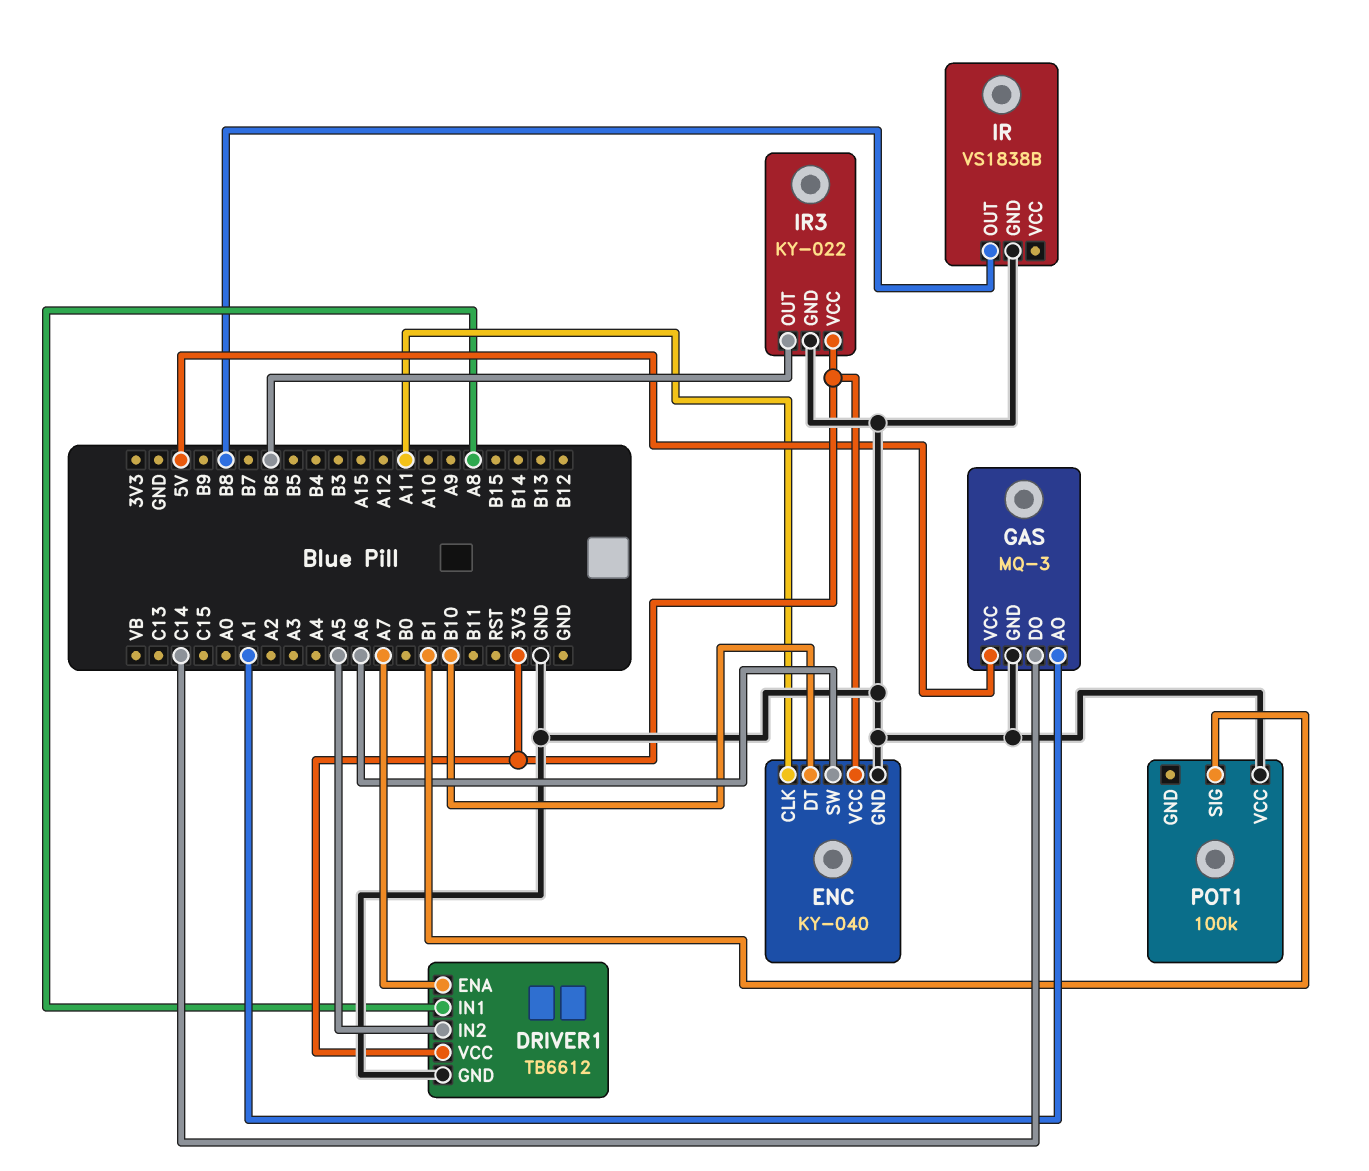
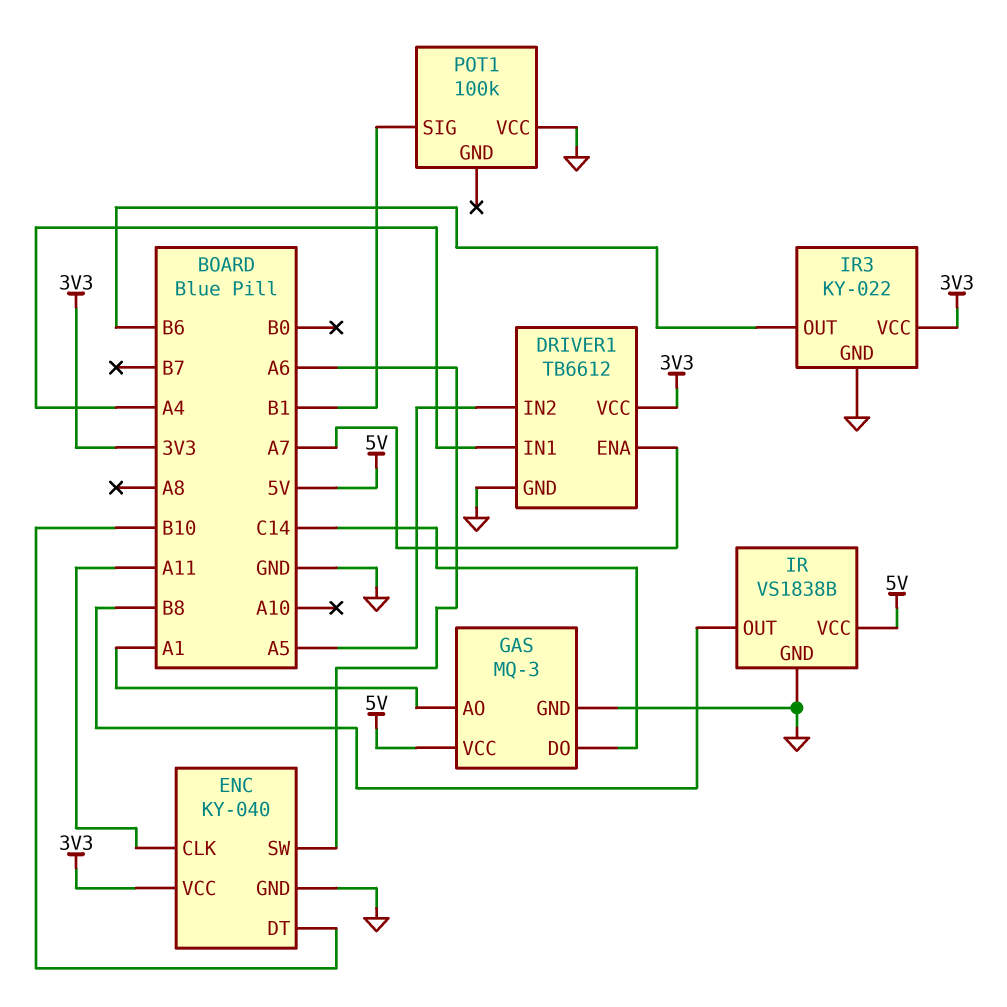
DRIVER1 pin IN1: A8 -> A4
IR pin VCC: none -> 5V

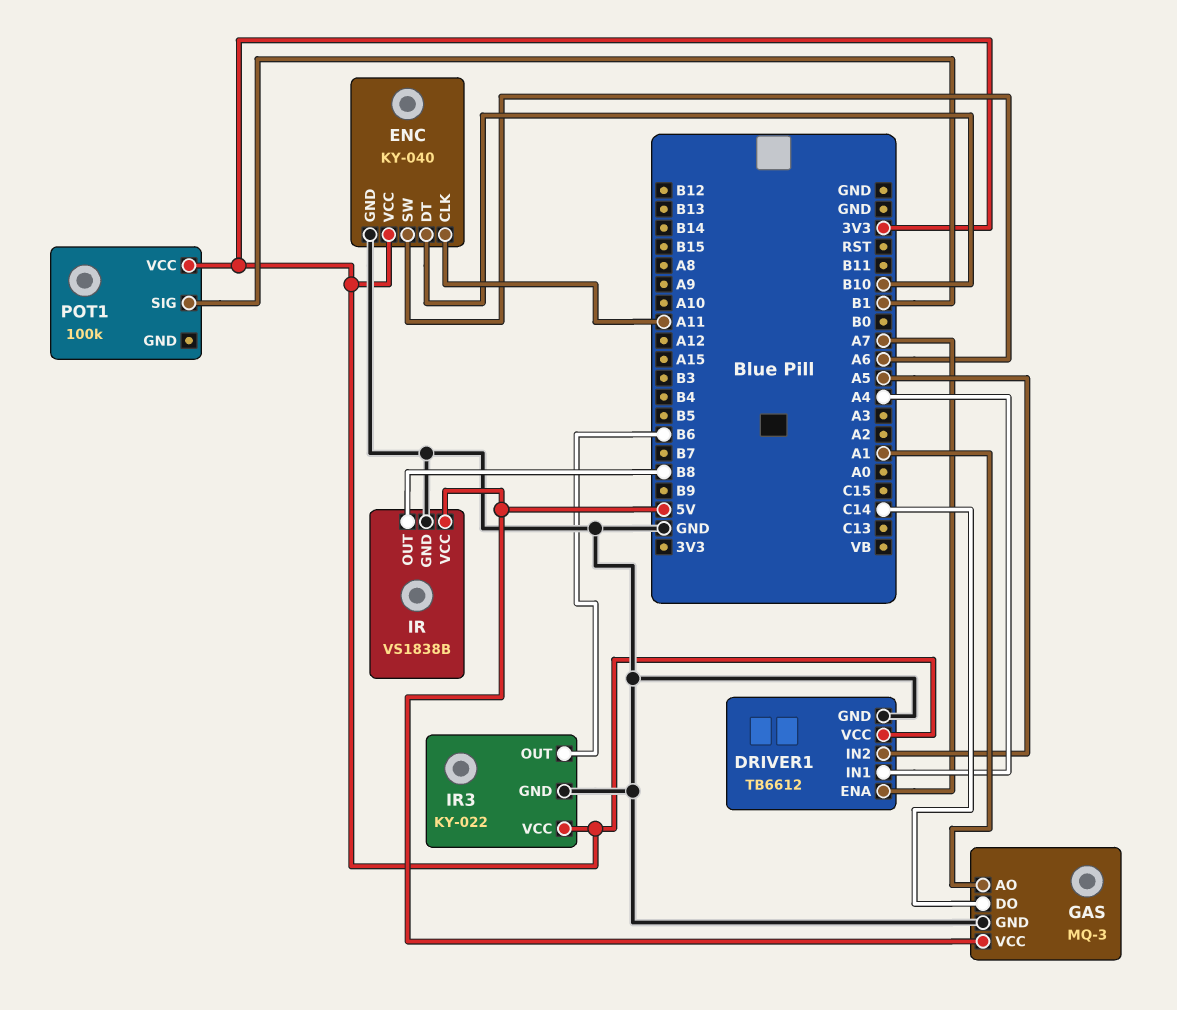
POT1 pin VCC: GND -> 3V3

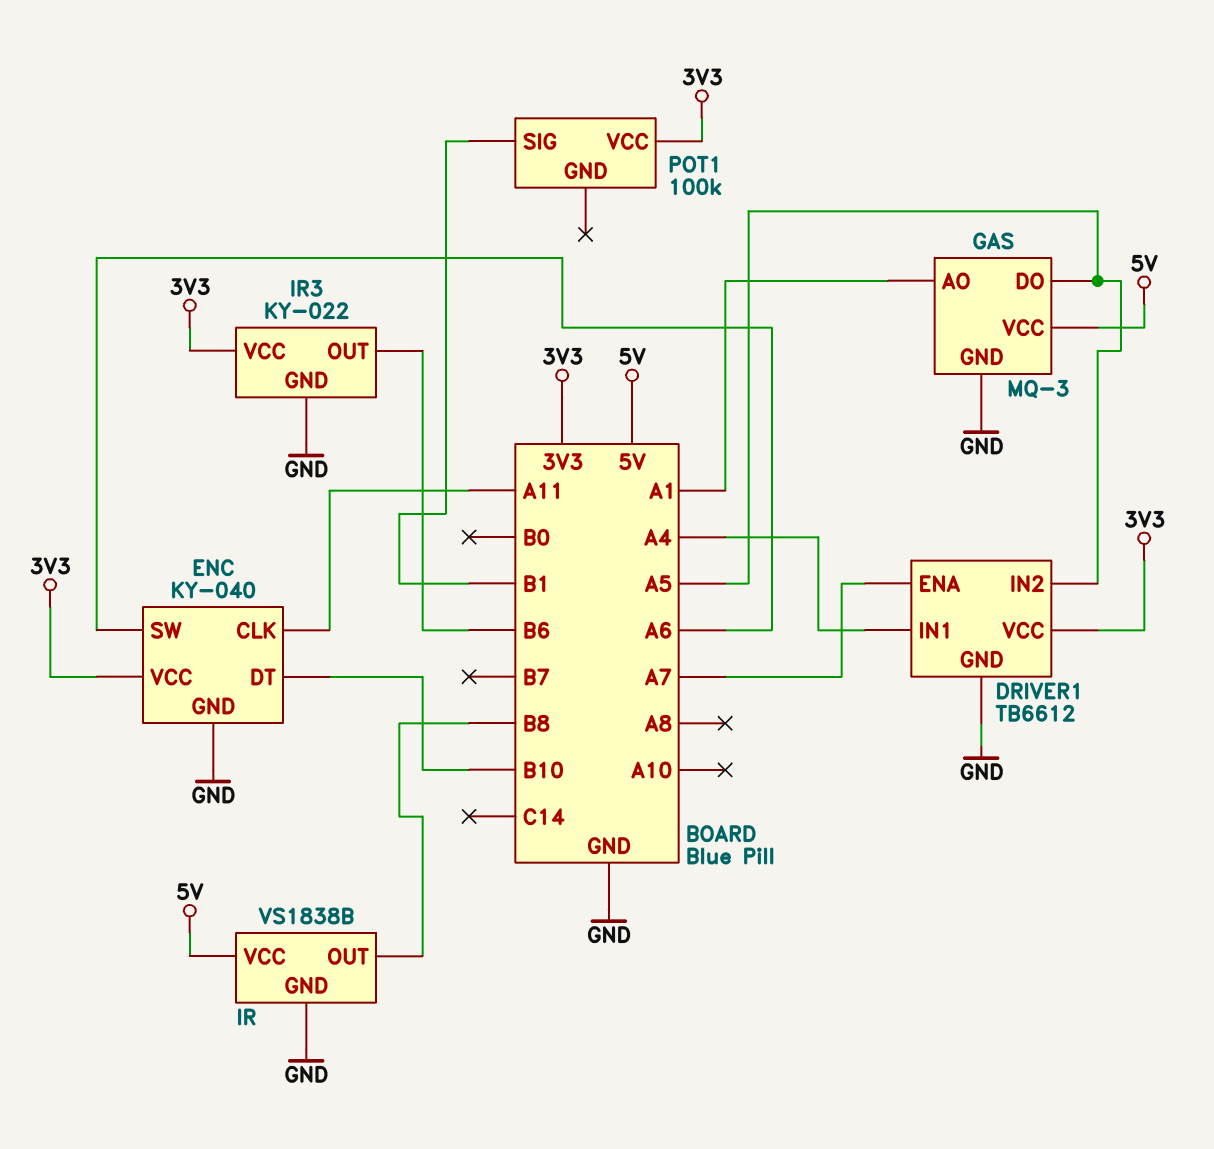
GAS pin DO: C14 -> A5

